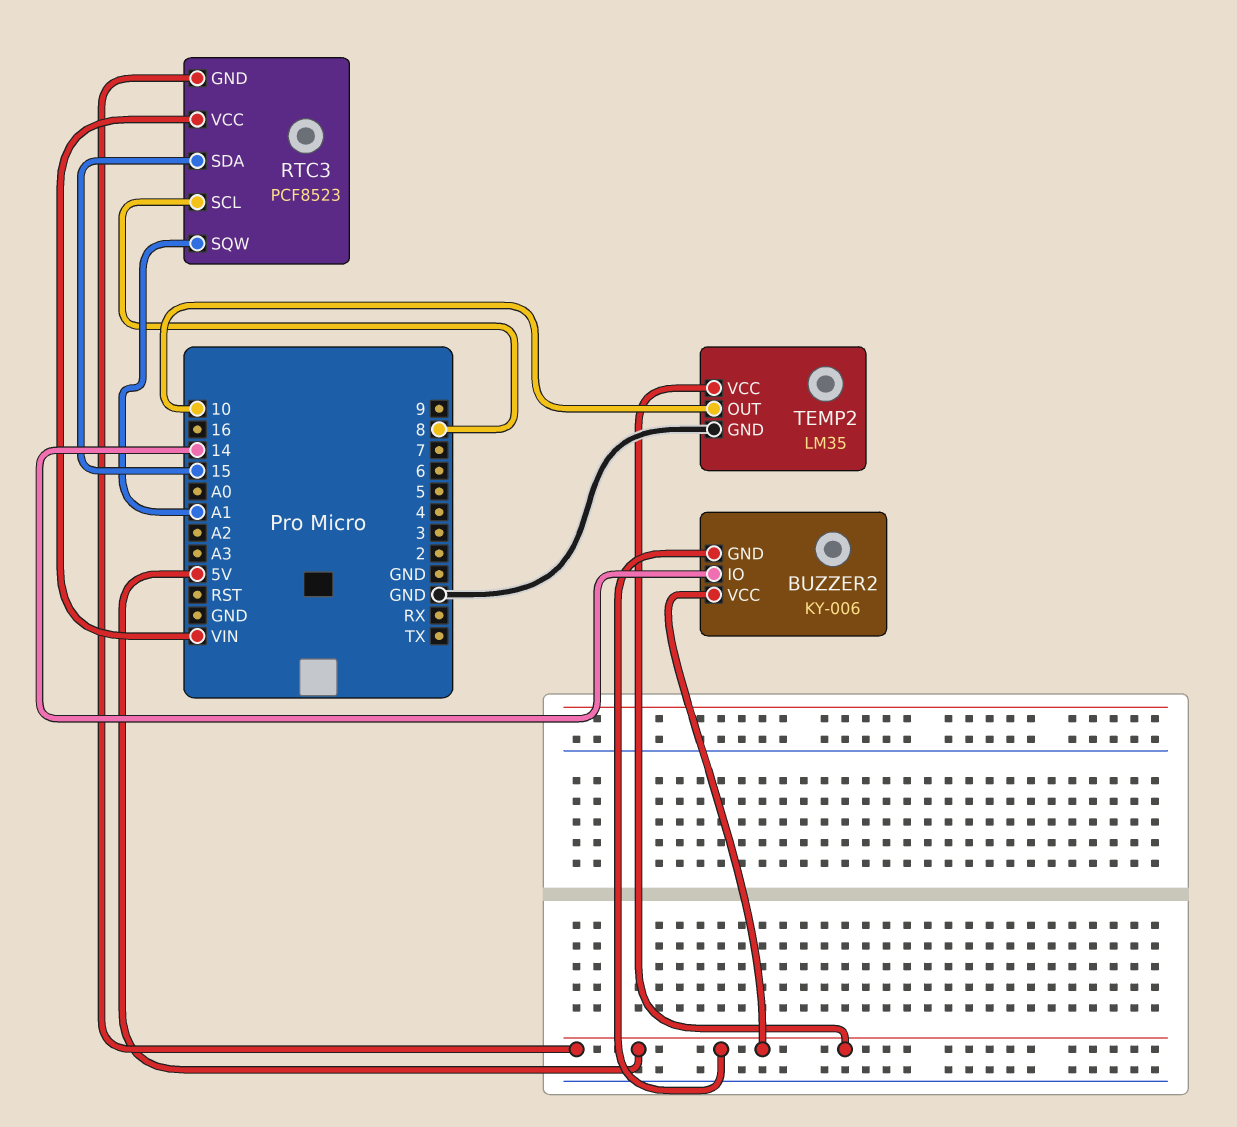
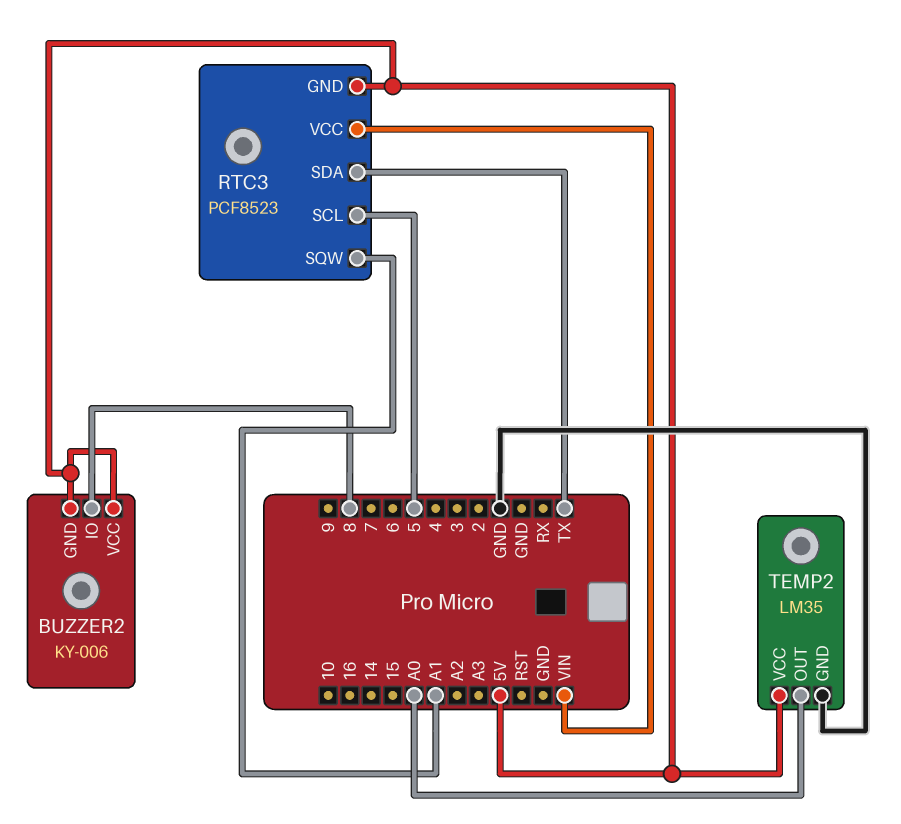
BUZZER2 pin IO: 14 -> 8
RTC3 pin SCL: 8 -> 5
RTC3 pin SDA: 15 -> TX
TEMP2 pin OUT: 10 -> A0

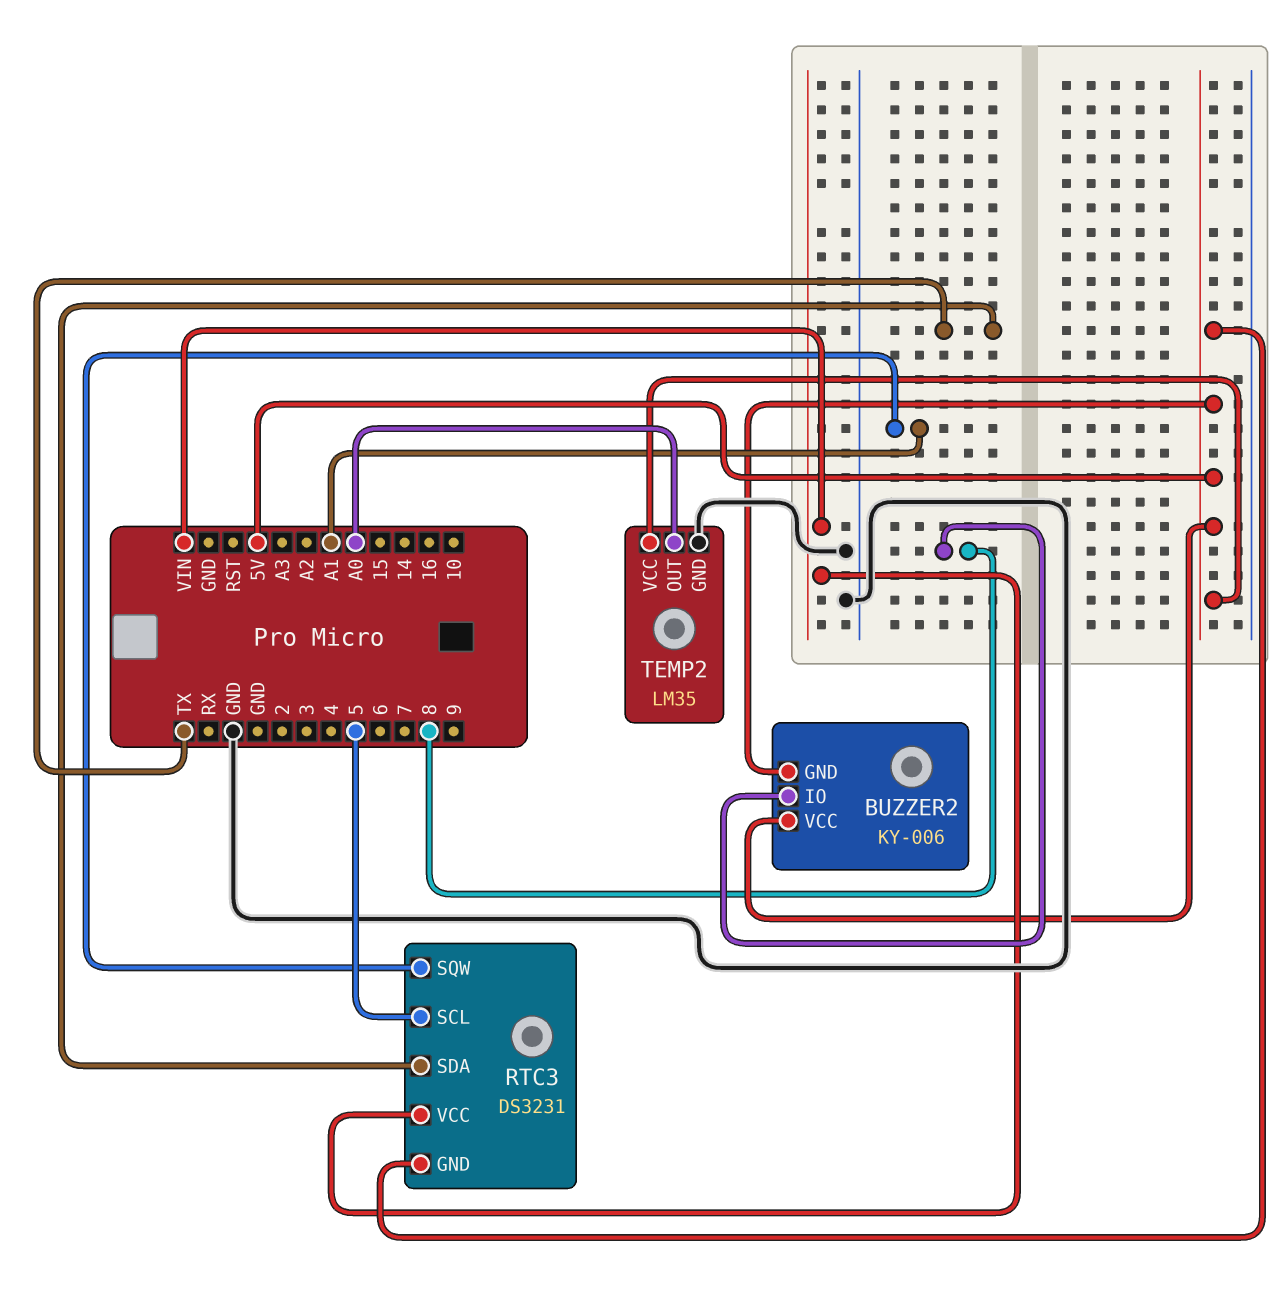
RTC3: PCF8523 -> DS3231

